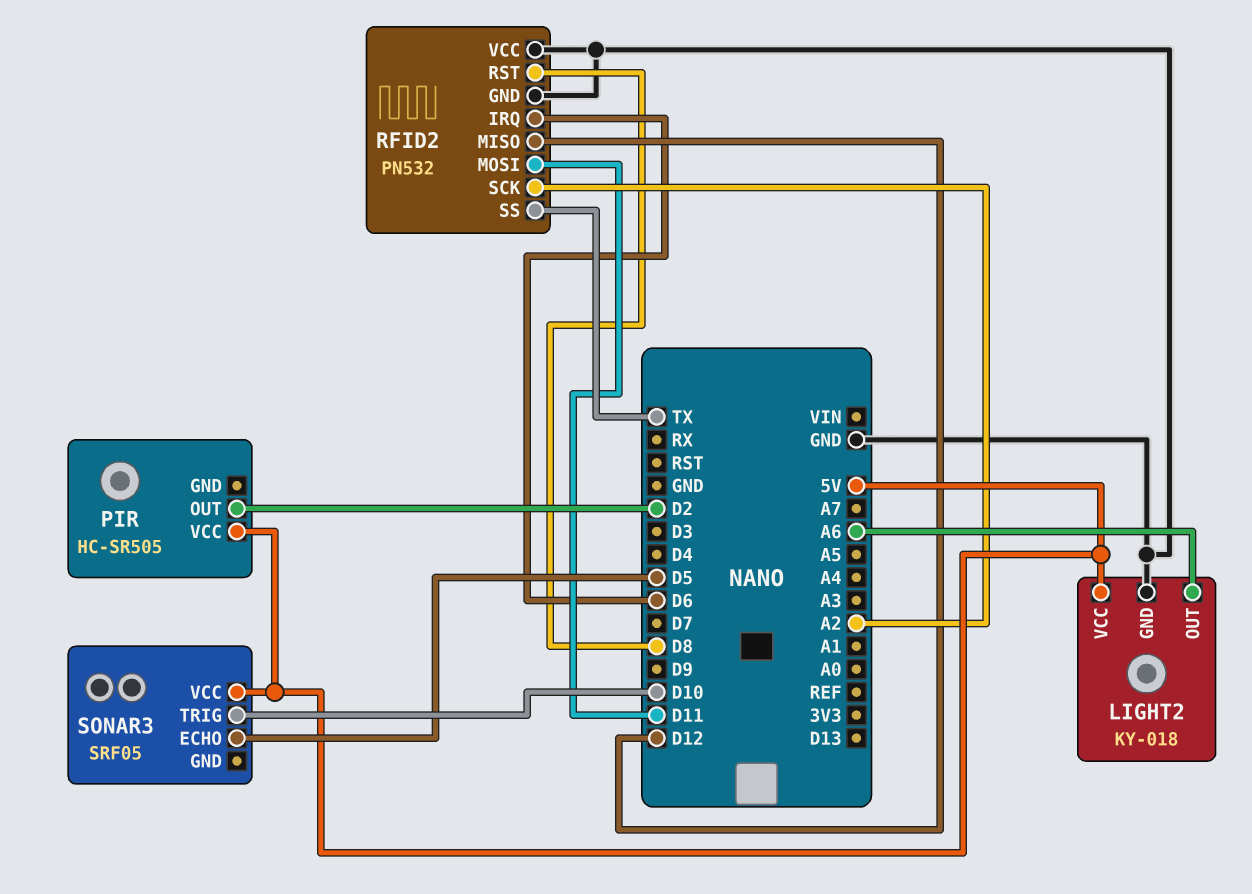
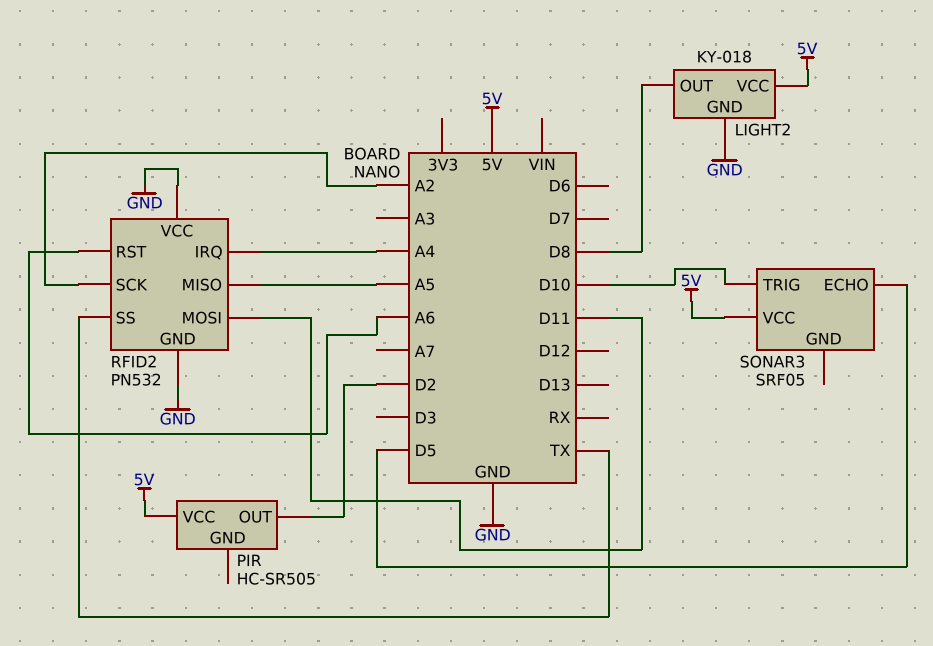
LIGHT2 pin OUT: A6 -> D8
RFID2 pin IRQ: D6 -> A4
RFID2 pin MISO: D12 -> A5
RFID2 pin RST: D8 -> A6

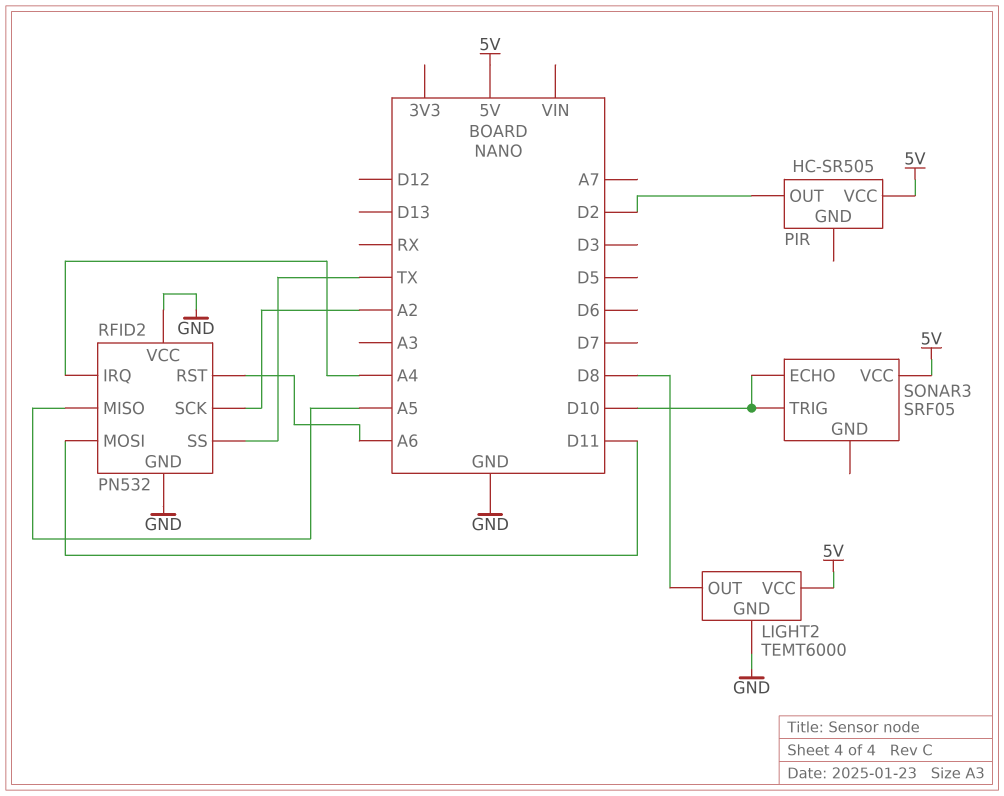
LIGHT2: KY-018 -> TEMT6000
SONAR3 pin ECHO: D5 -> D10

